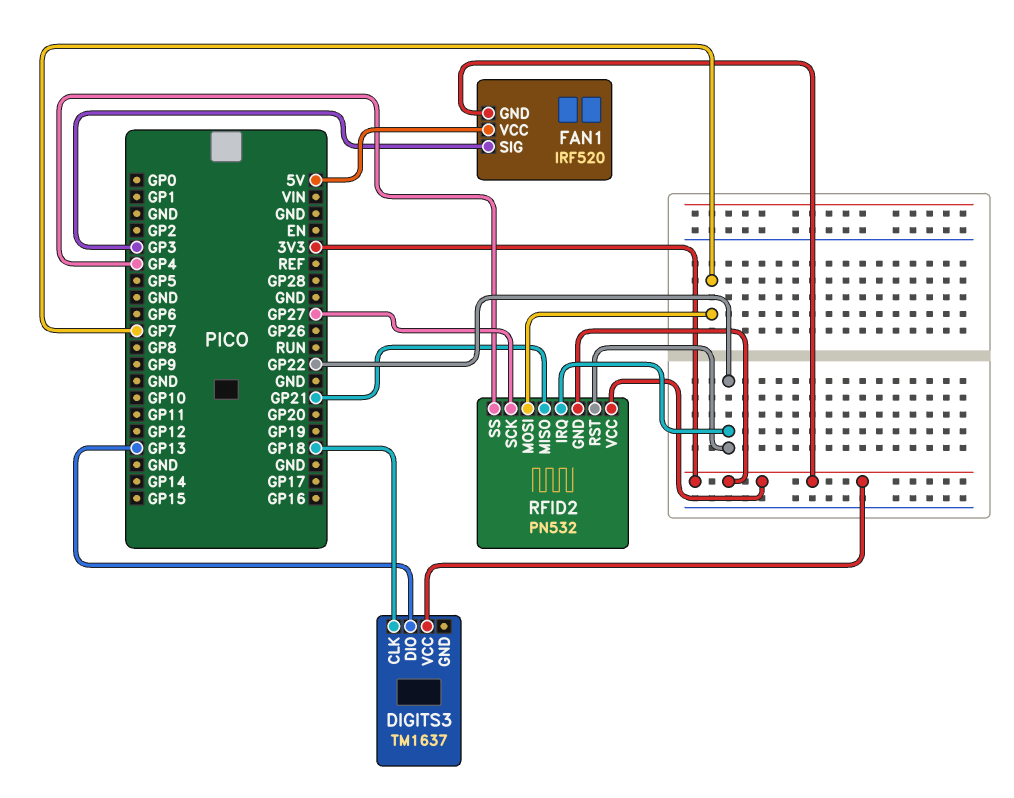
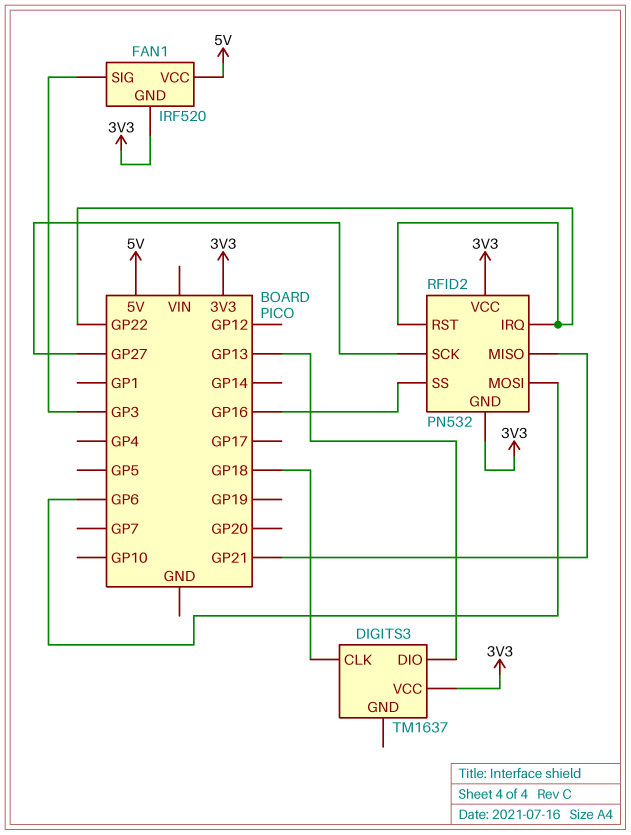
RFID2 pin MOSI: GP7 -> GP6
RFID2 pin SS: GP4 -> GP16

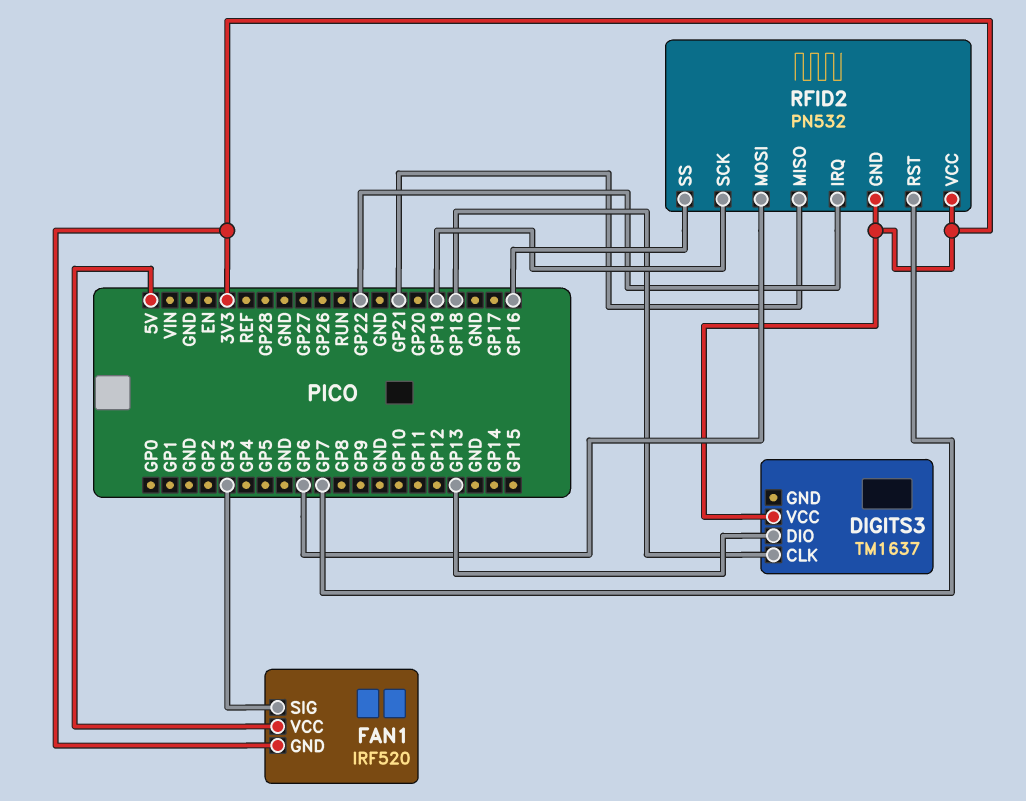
RFID2 pin RST: GP22 -> GP7
RFID2 pin SCK: GP27 -> GP19

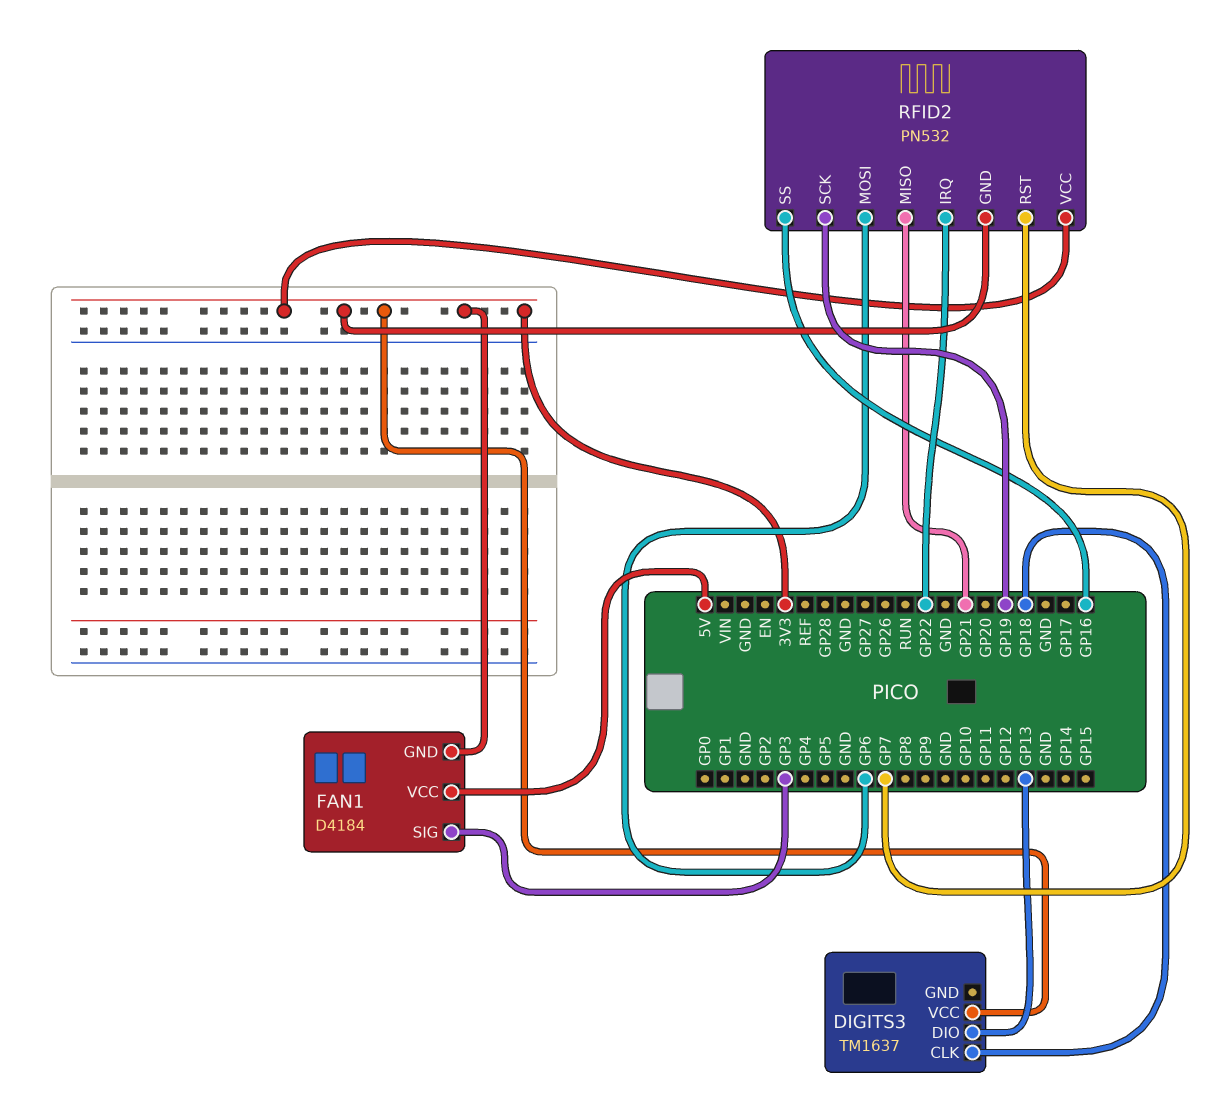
FAN1: IRF520 -> D4184

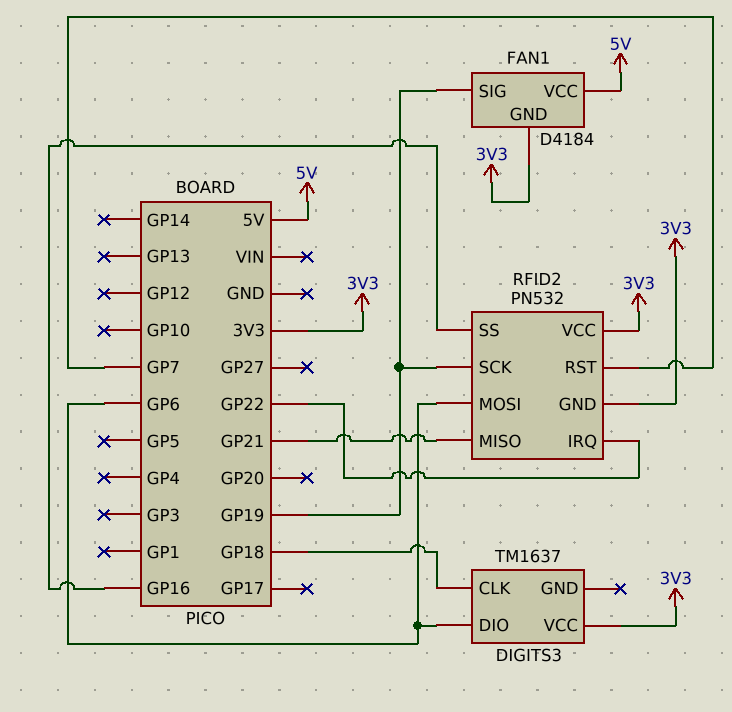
DIGITS3 pin DIO: GP13 -> GP6
FAN1 pin SIG: GP3 -> GP19

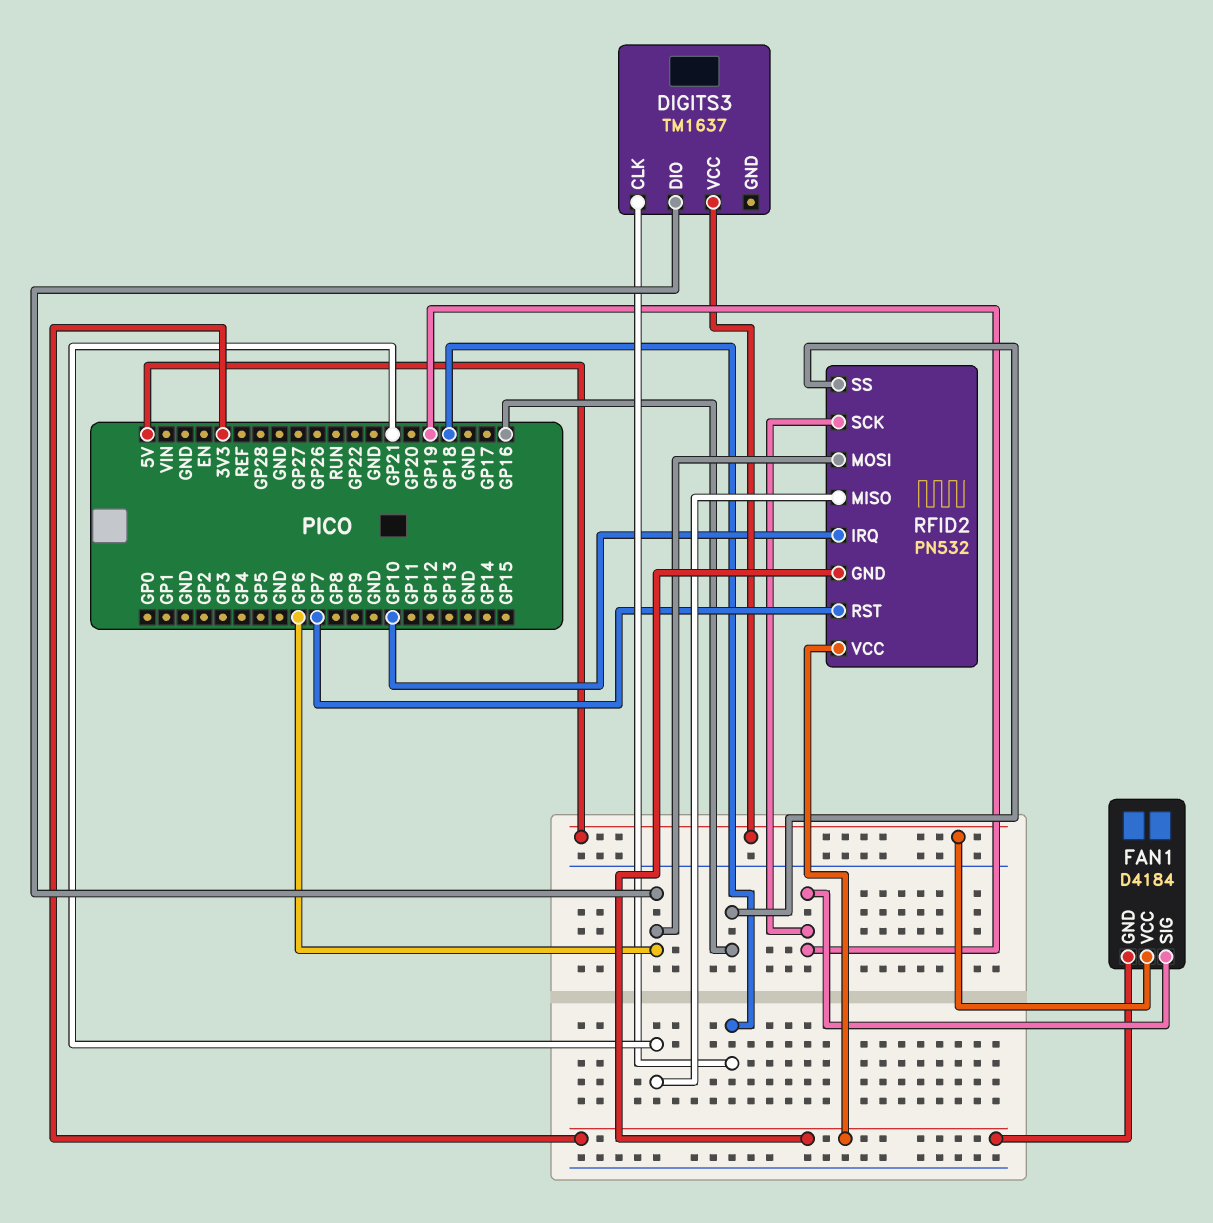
DIGITS3 pin VCC: 3V3 -> 5V
RFID2 pin IRQ: GP22 -> GP10

